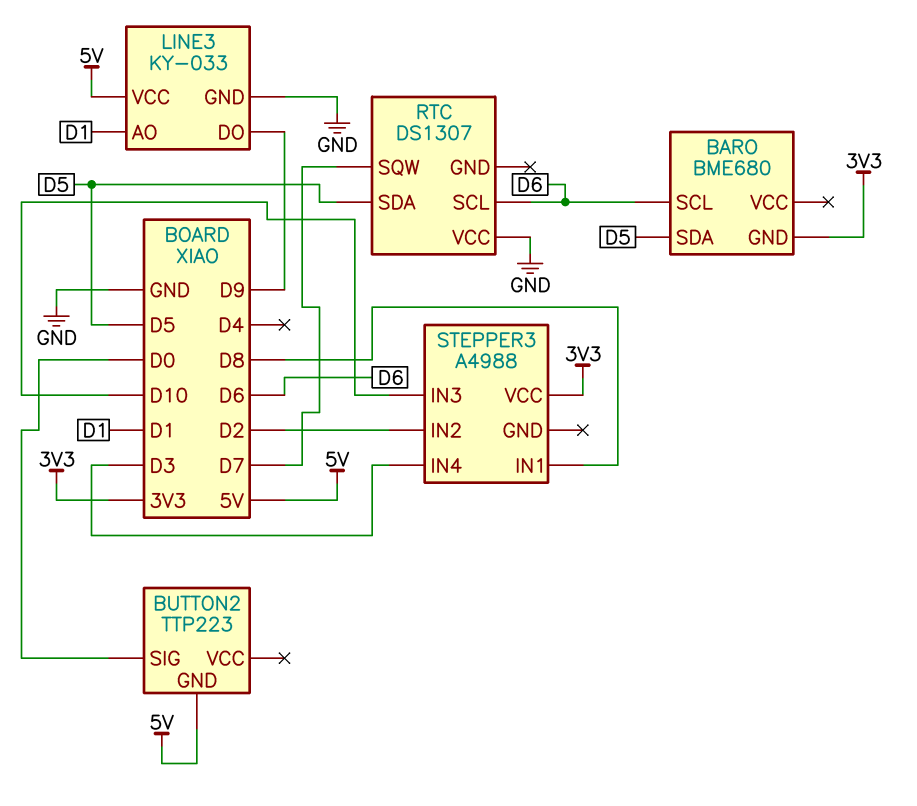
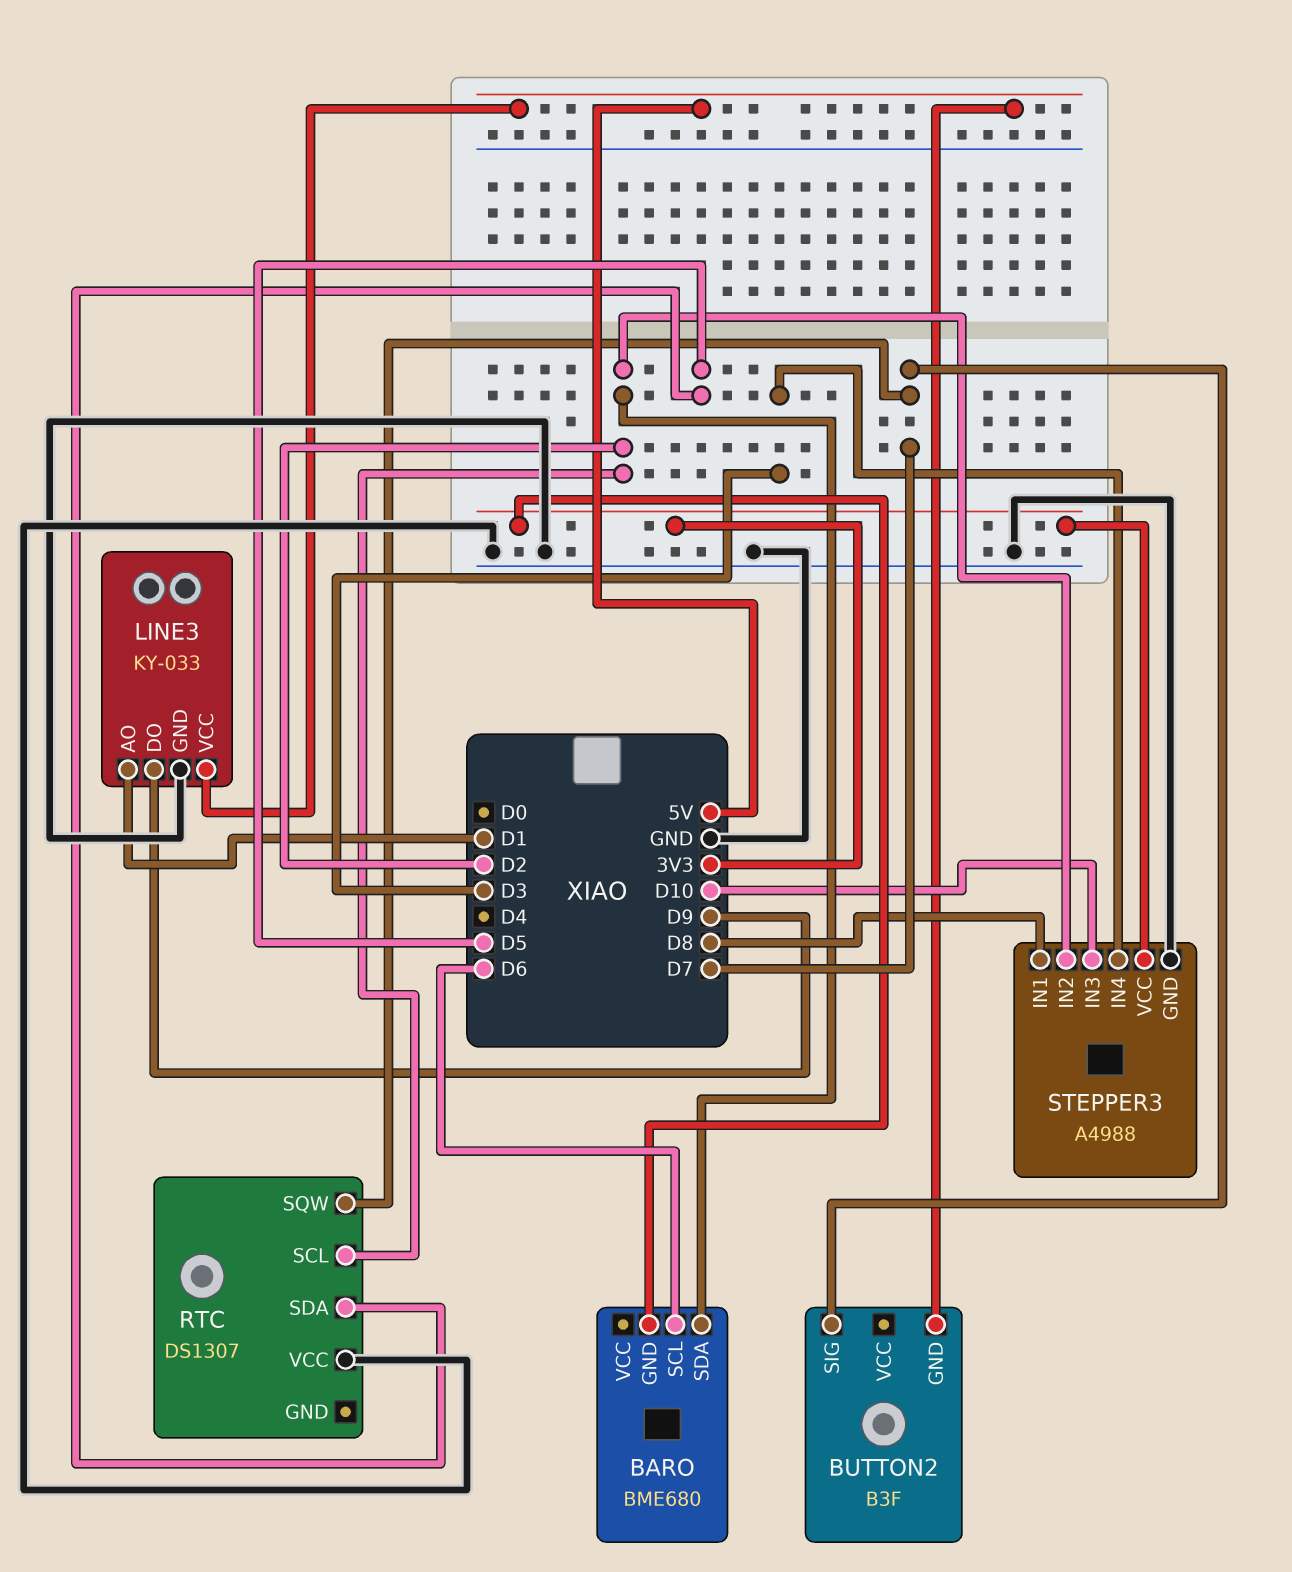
BARO pin SDA: D5 -> D2
BUTTON2: TTP223 -> B3F
BUTTON2 pin SIG: D0 -> D7
RTC pin SCL: D6 -> D2
STEPPER3 pin GND: none -> GND

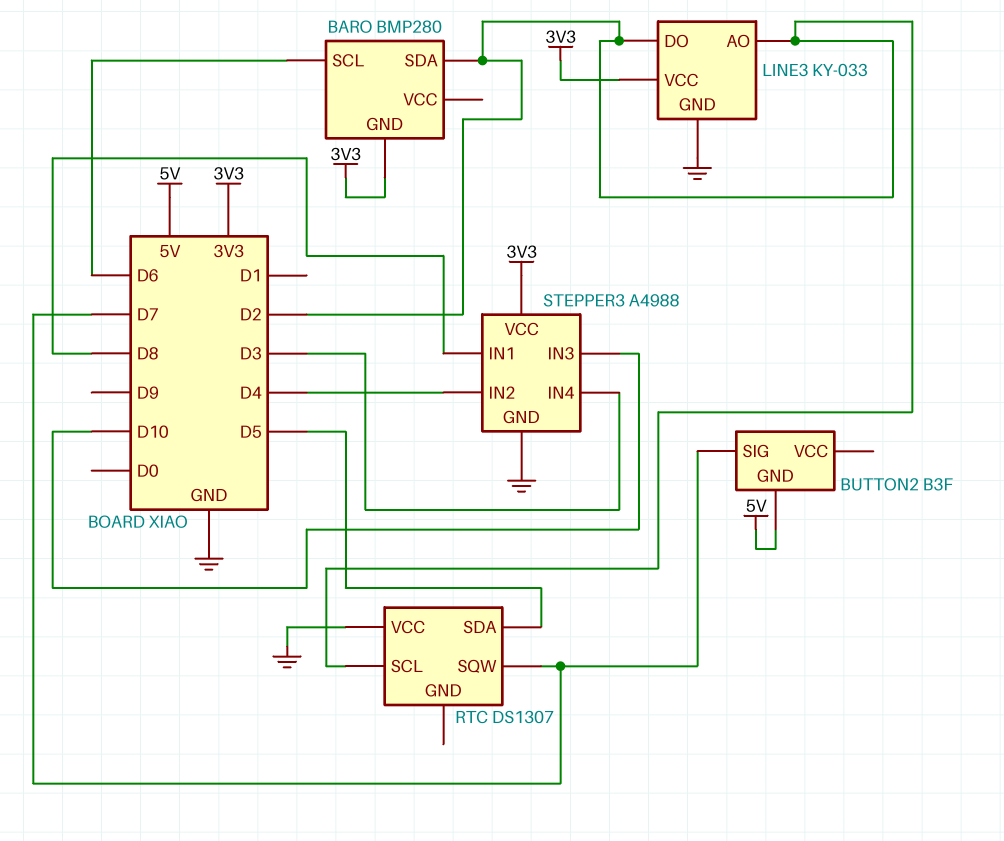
BARO: BME680 -> BMP280
LINE3 pin AO: D1 -> D2
LINE3 pin DO: D9 -> D2
LINE3 pin VCC: 5V -> 3V3
STEPPER3 pin IN2: D2 -> D4

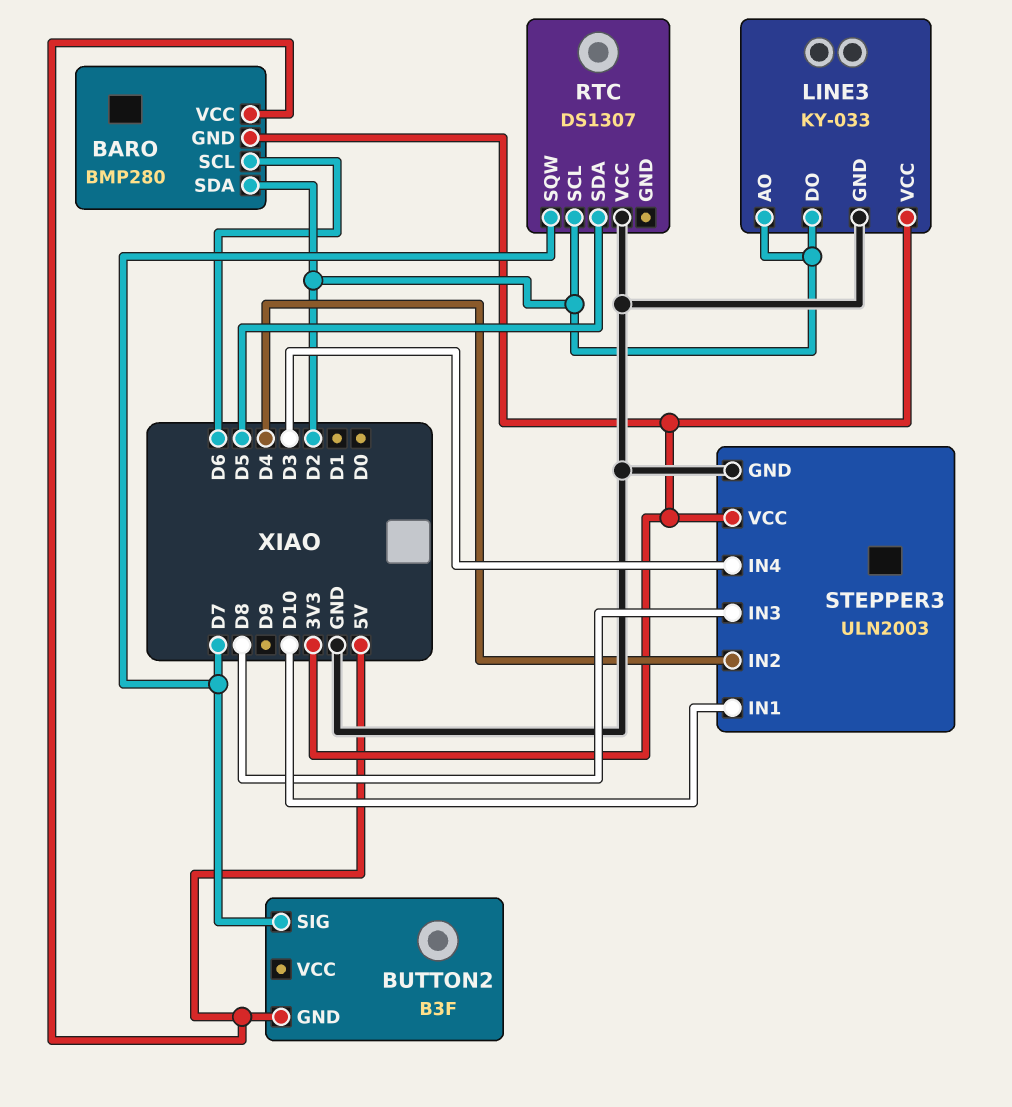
BARO pin VCC: none -> 5V
STEPPER3: A4988 -> ULN2003
STEPPER3 pin IN1: D8 -> D10
STEPPER3 pin IN3: D10 -> D8

